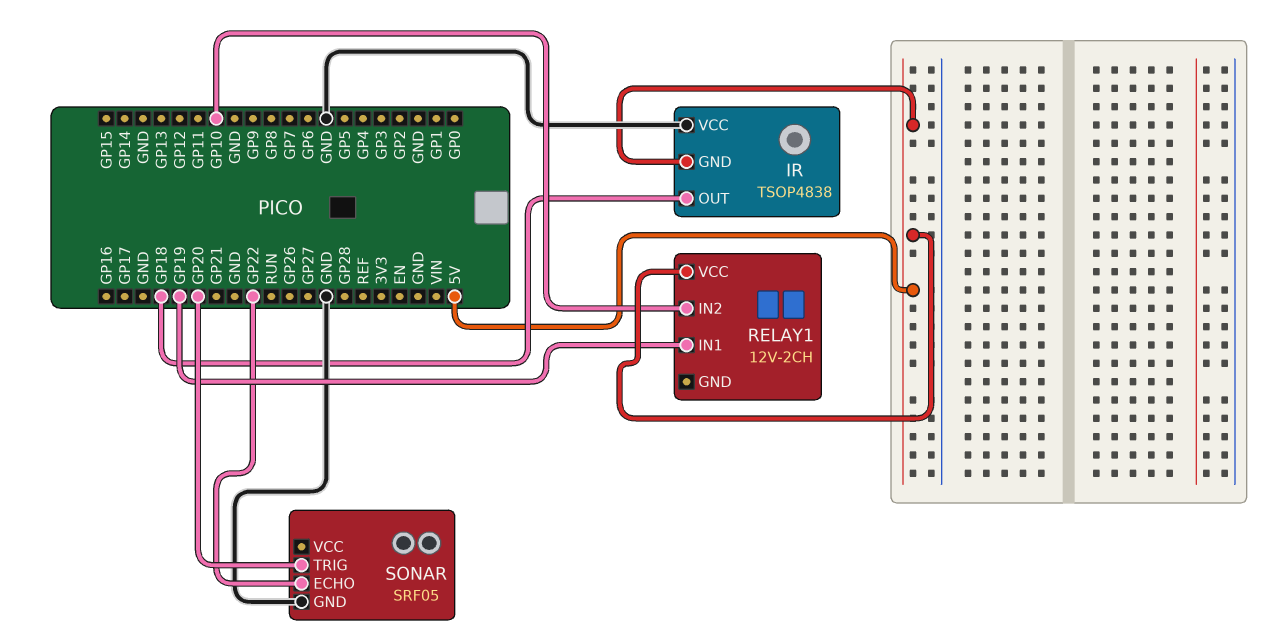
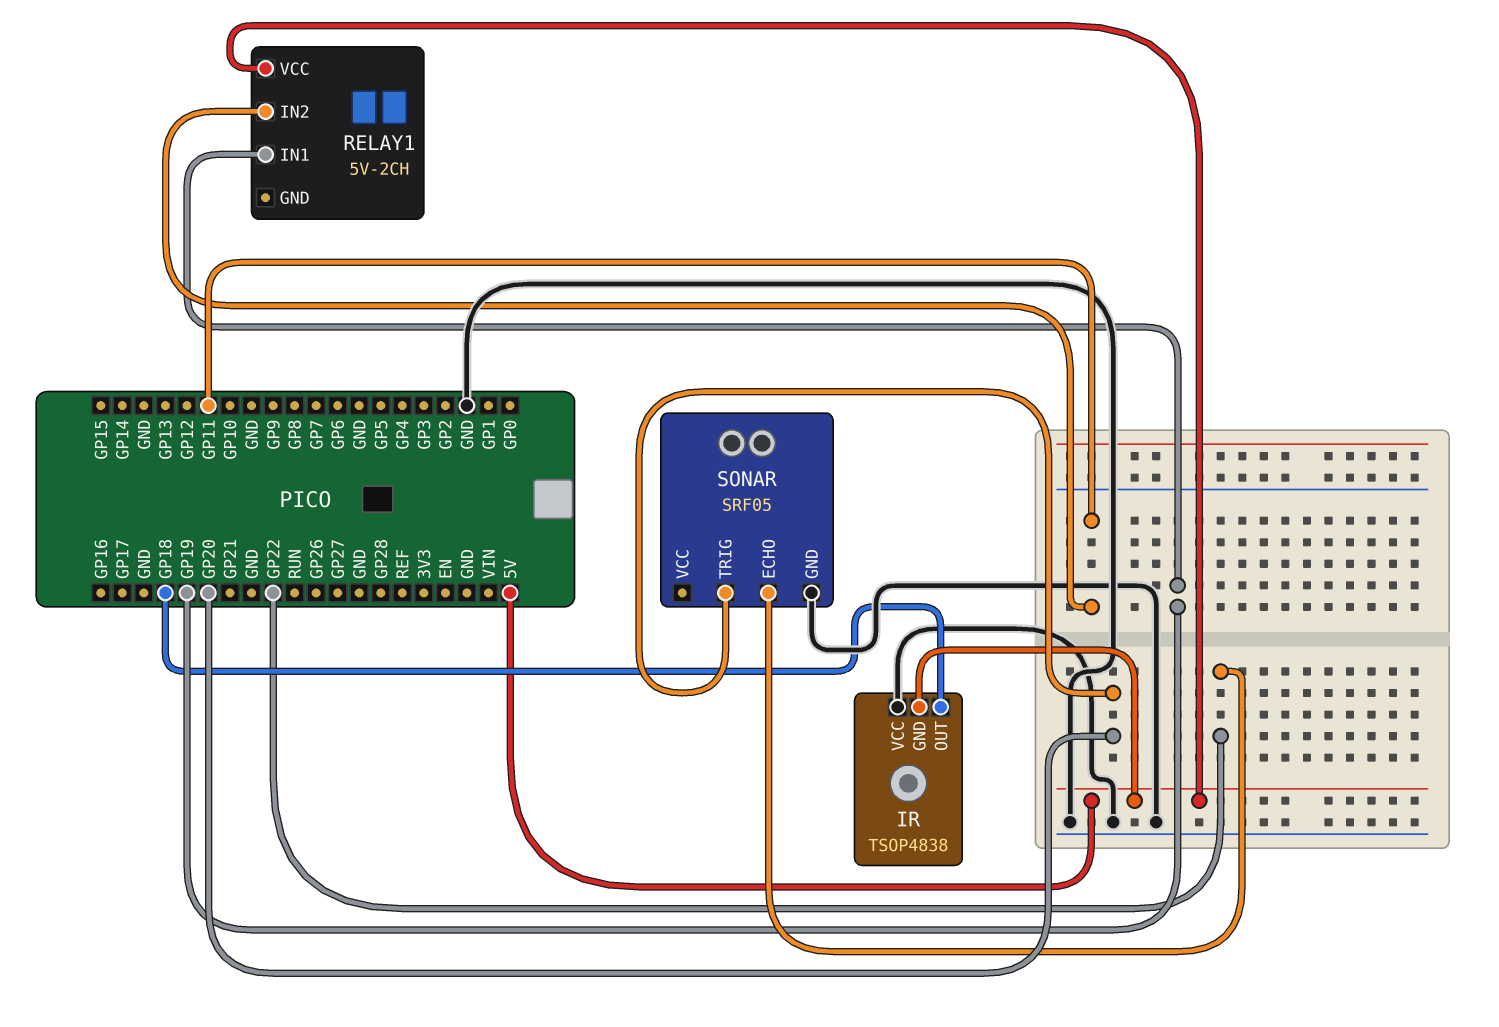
RELAY1: 12V-2CH -> 5V-2CH
RELAY1 pin IN2: GP10 -> GP11

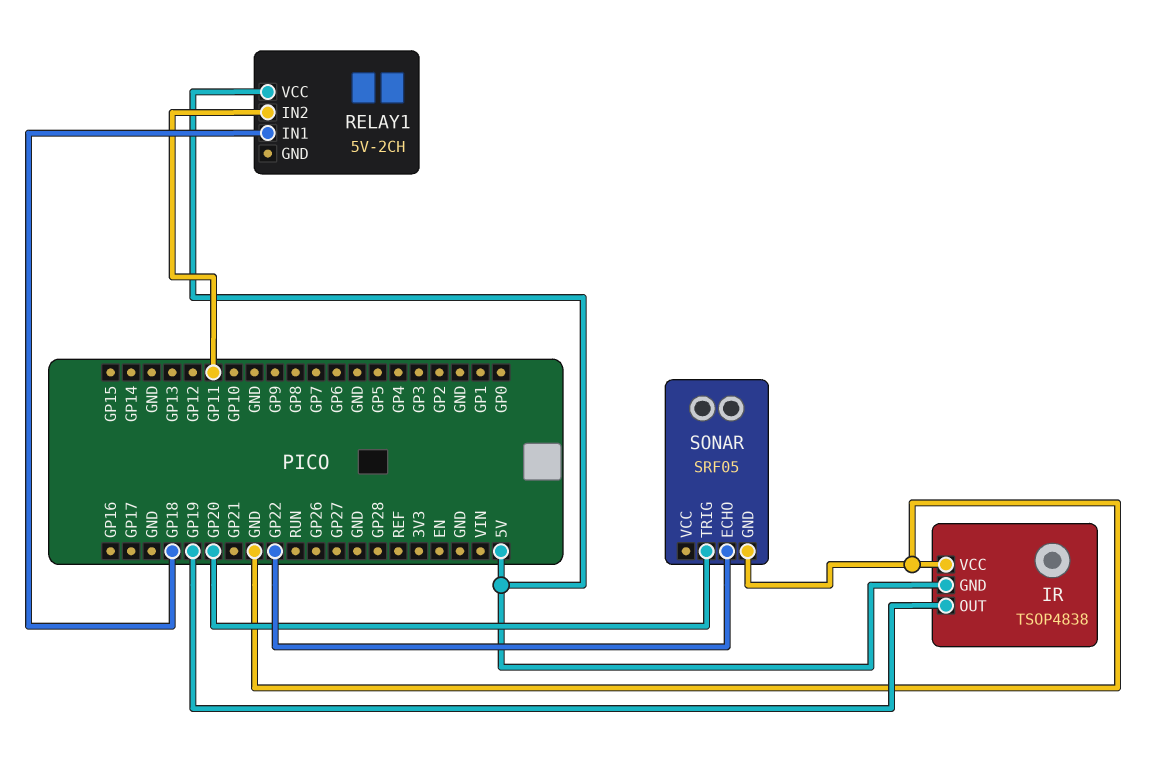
IR pin OUT: GP18 -> GP19
RELAY1 pin IN1: GP19 -> GP18

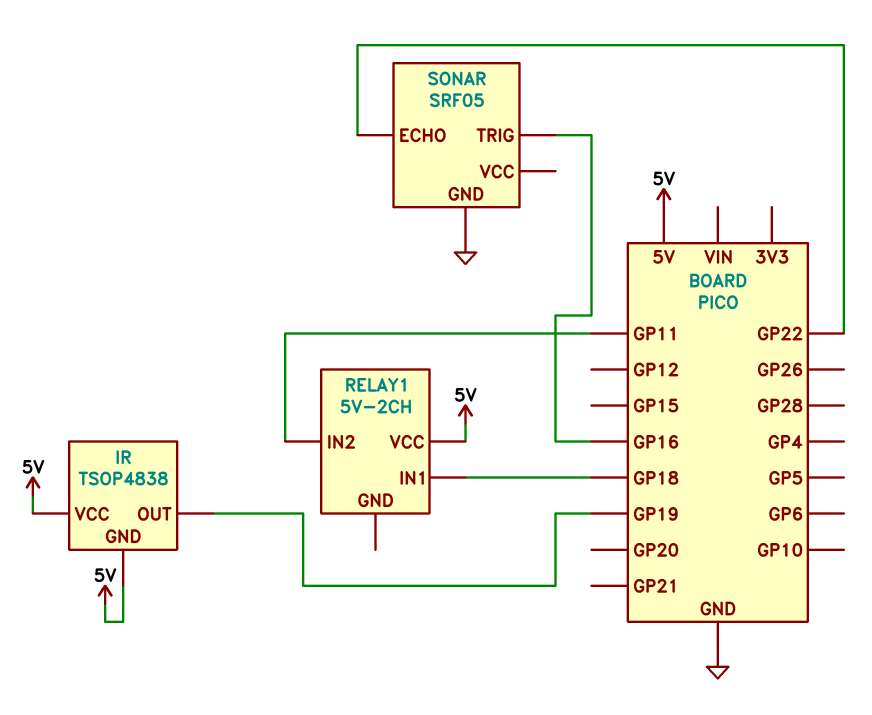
IR pin VCC: GND -> 5V
SONAR pin TRIG: GP20 -> GP16

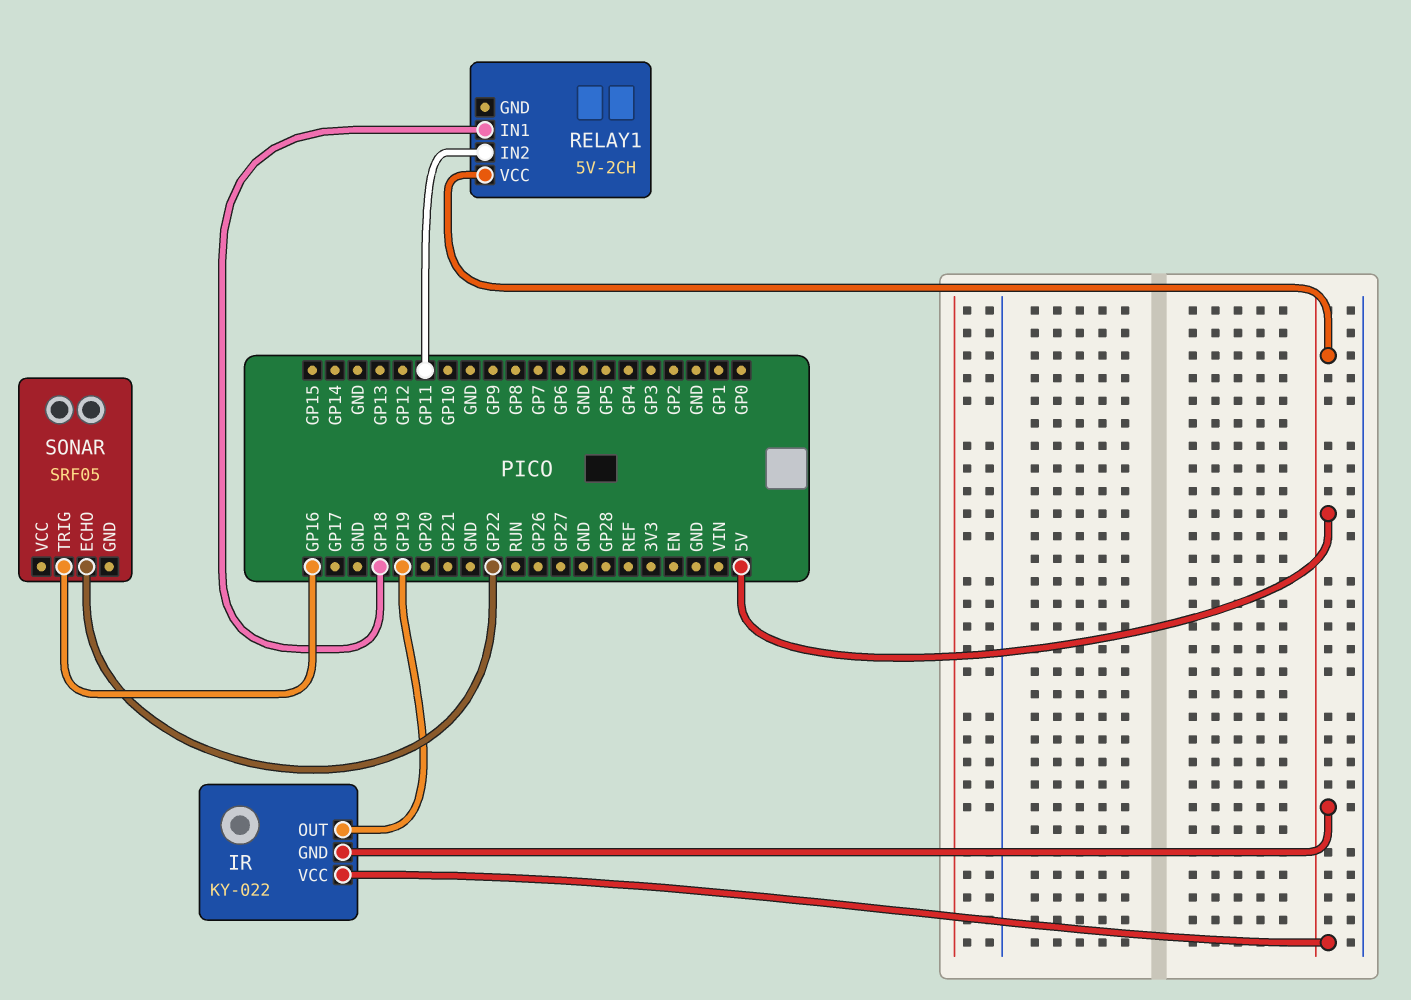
IR: TSOP4838 -> KY-022
SONAR pin GND: GND -> none

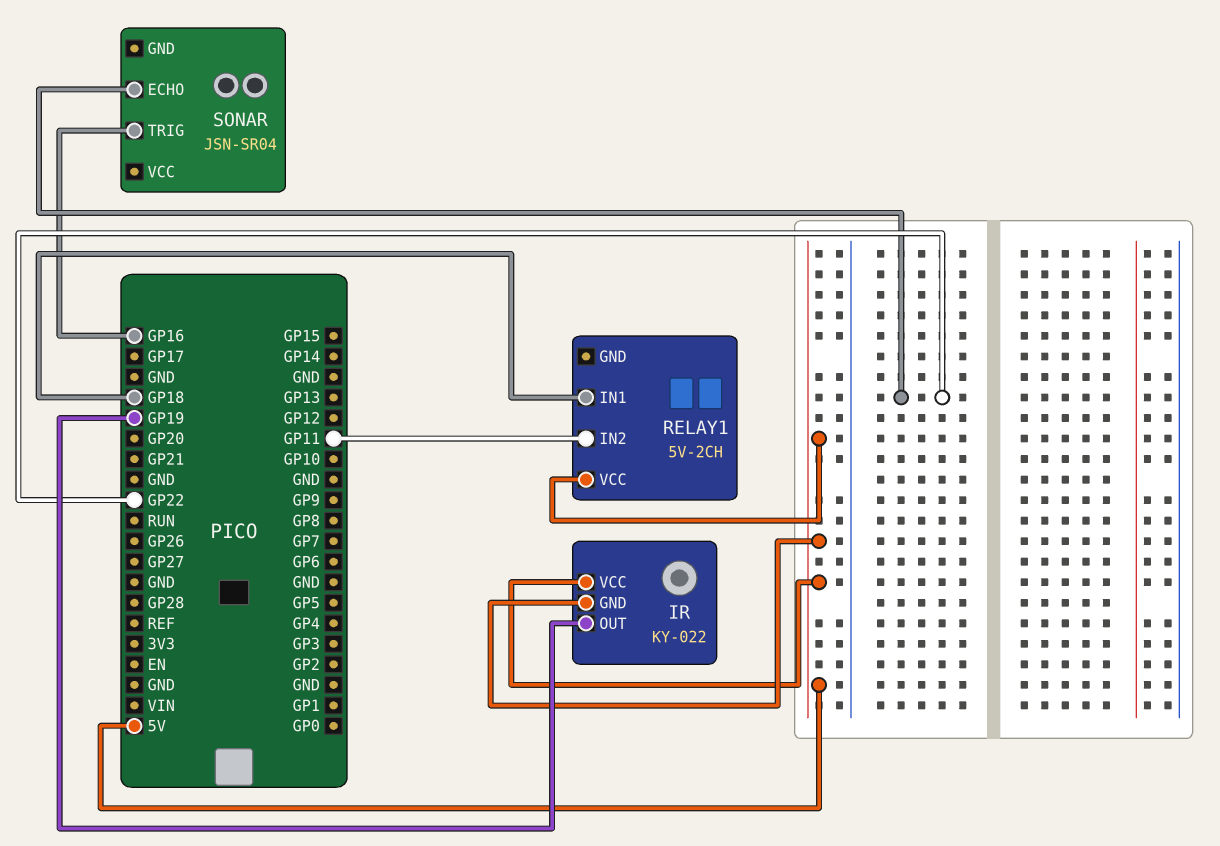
SONAR: SRF05 -> JSN-SR04

